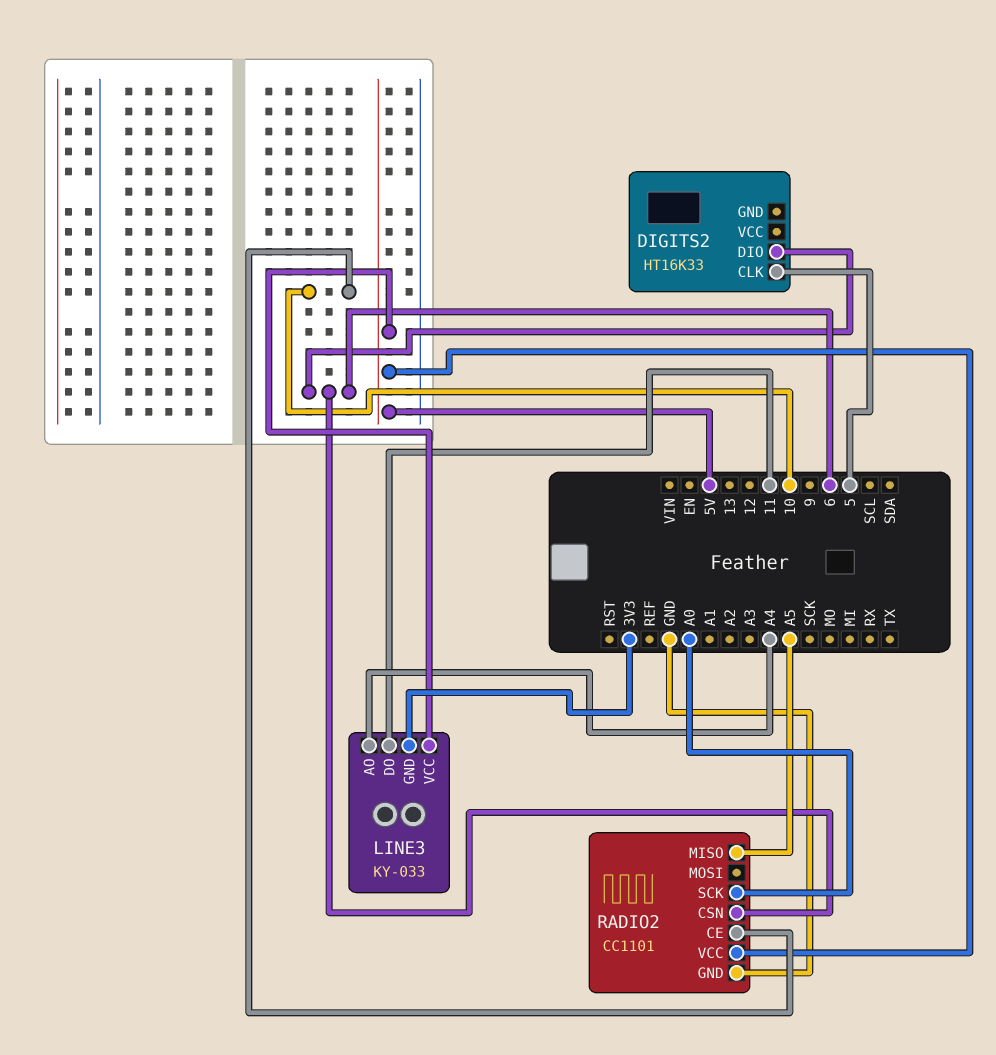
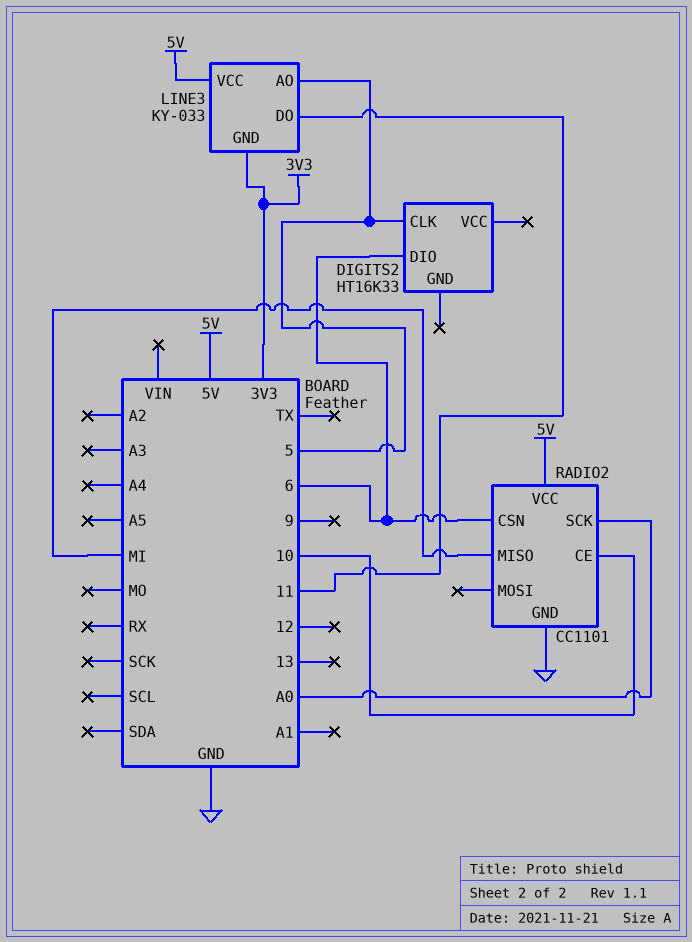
LINE3 pin AO: A4 -> 5
RADIO2 pin MISO: A5 -> MI

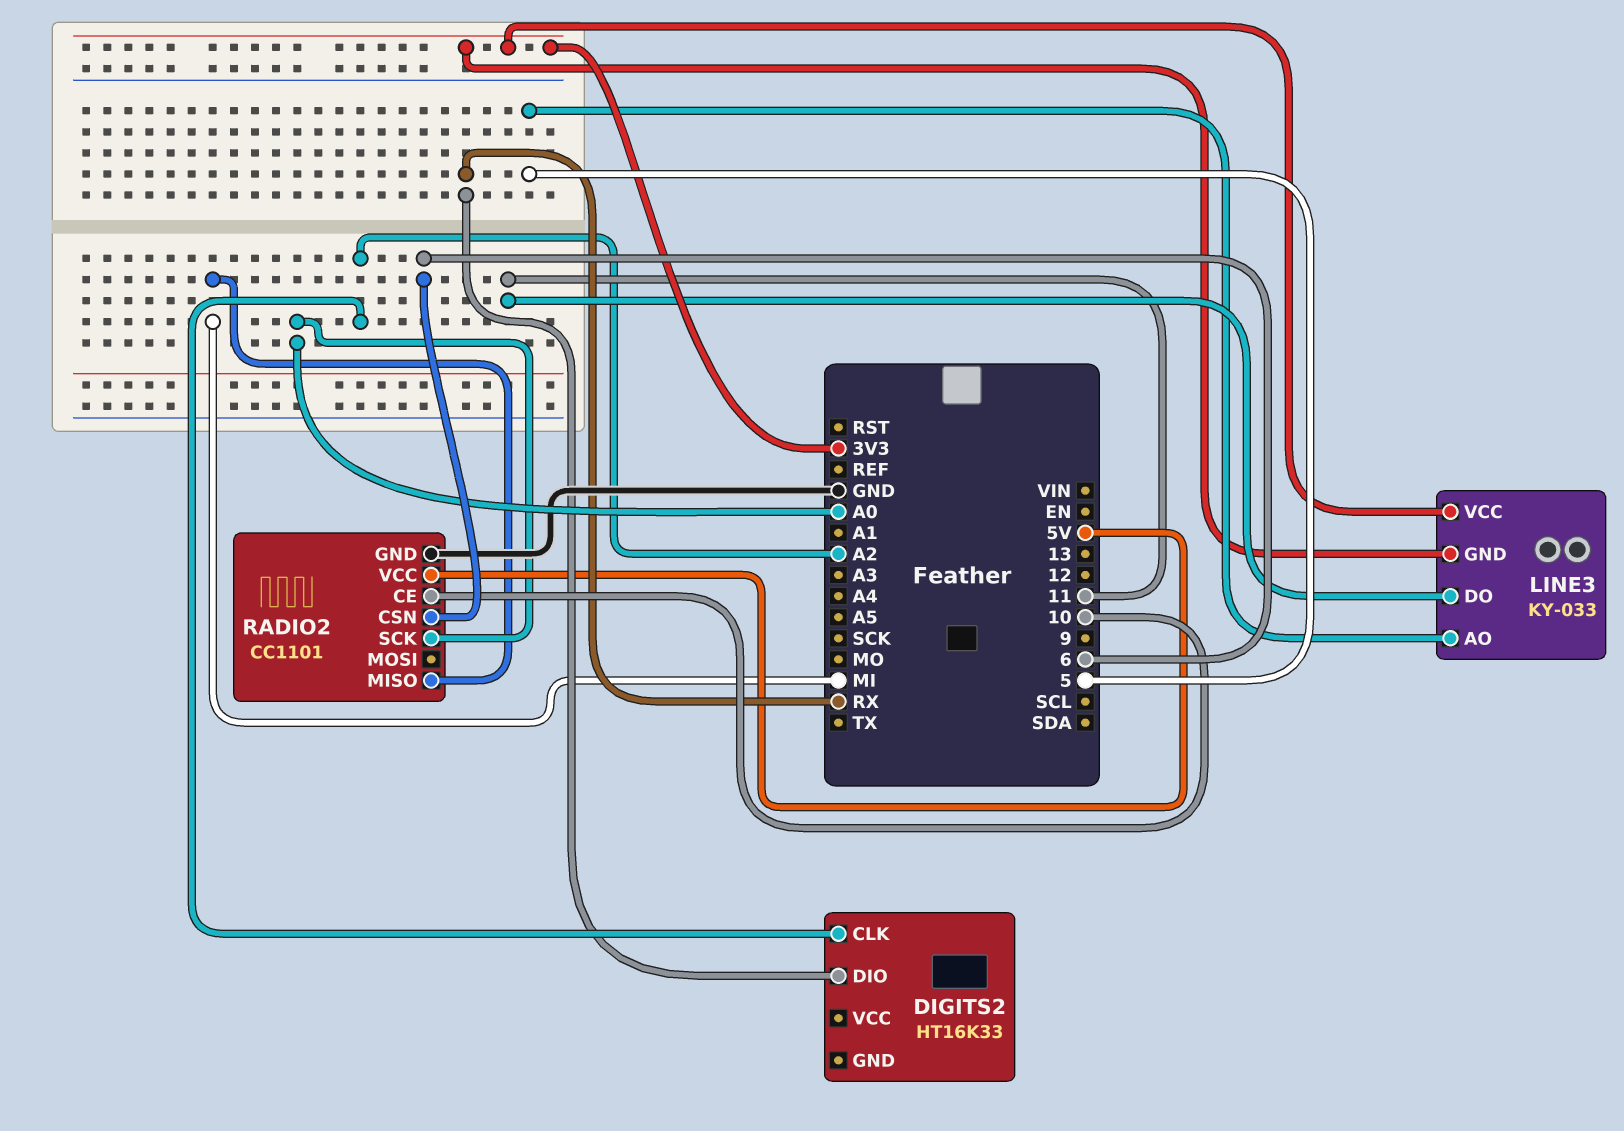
DIGITS2 pin CLK: 5 -> A2
DIGITS2 pin DIO: 6 -> RX
LINE3 pin VCC: 5V -> 3V3

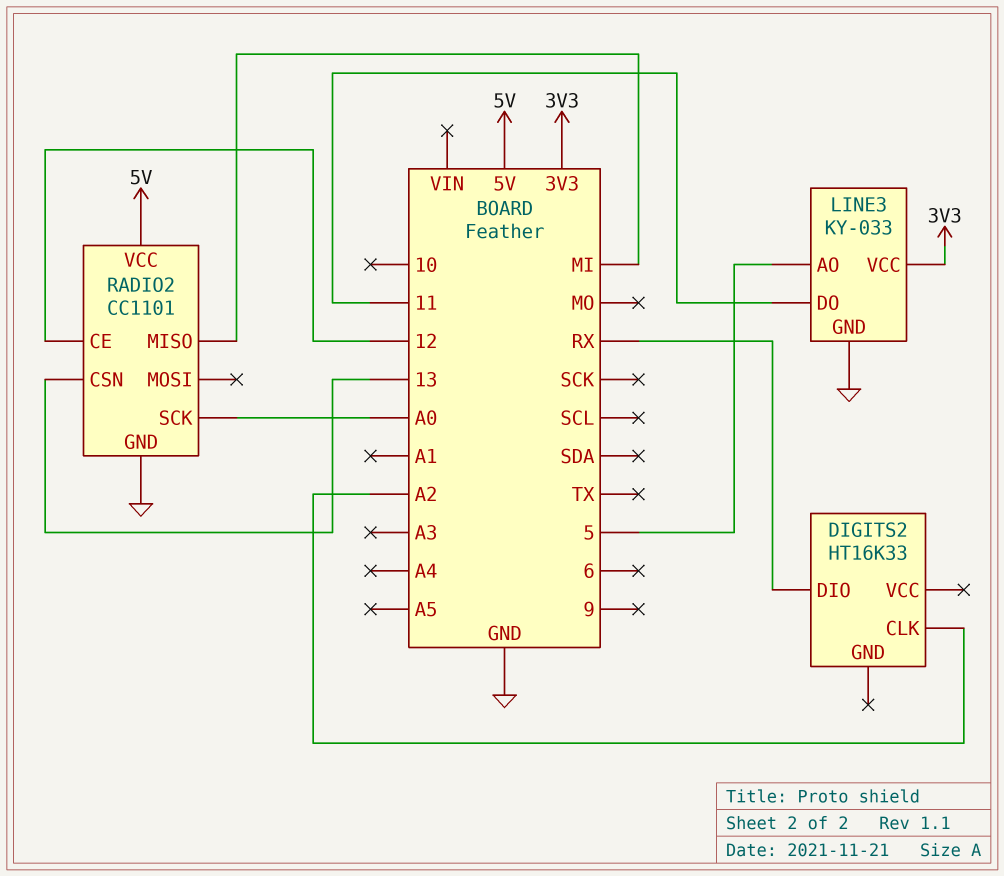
LINE3 pin GND: 3V3 -> GND
RADIO2 pin CE: 10 -> 12
RADIO2 pin CSN: 6 -> 13

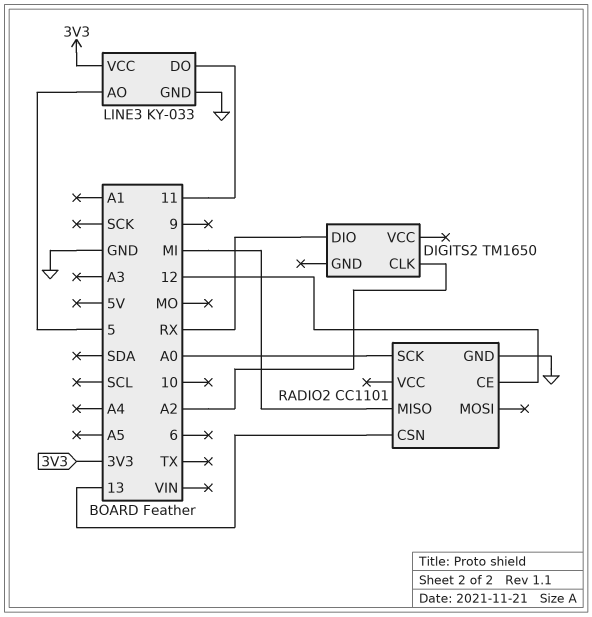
DIGITS2: HT16K33 -> TM1650
RADIO2 pin VCC: 5V -> none

